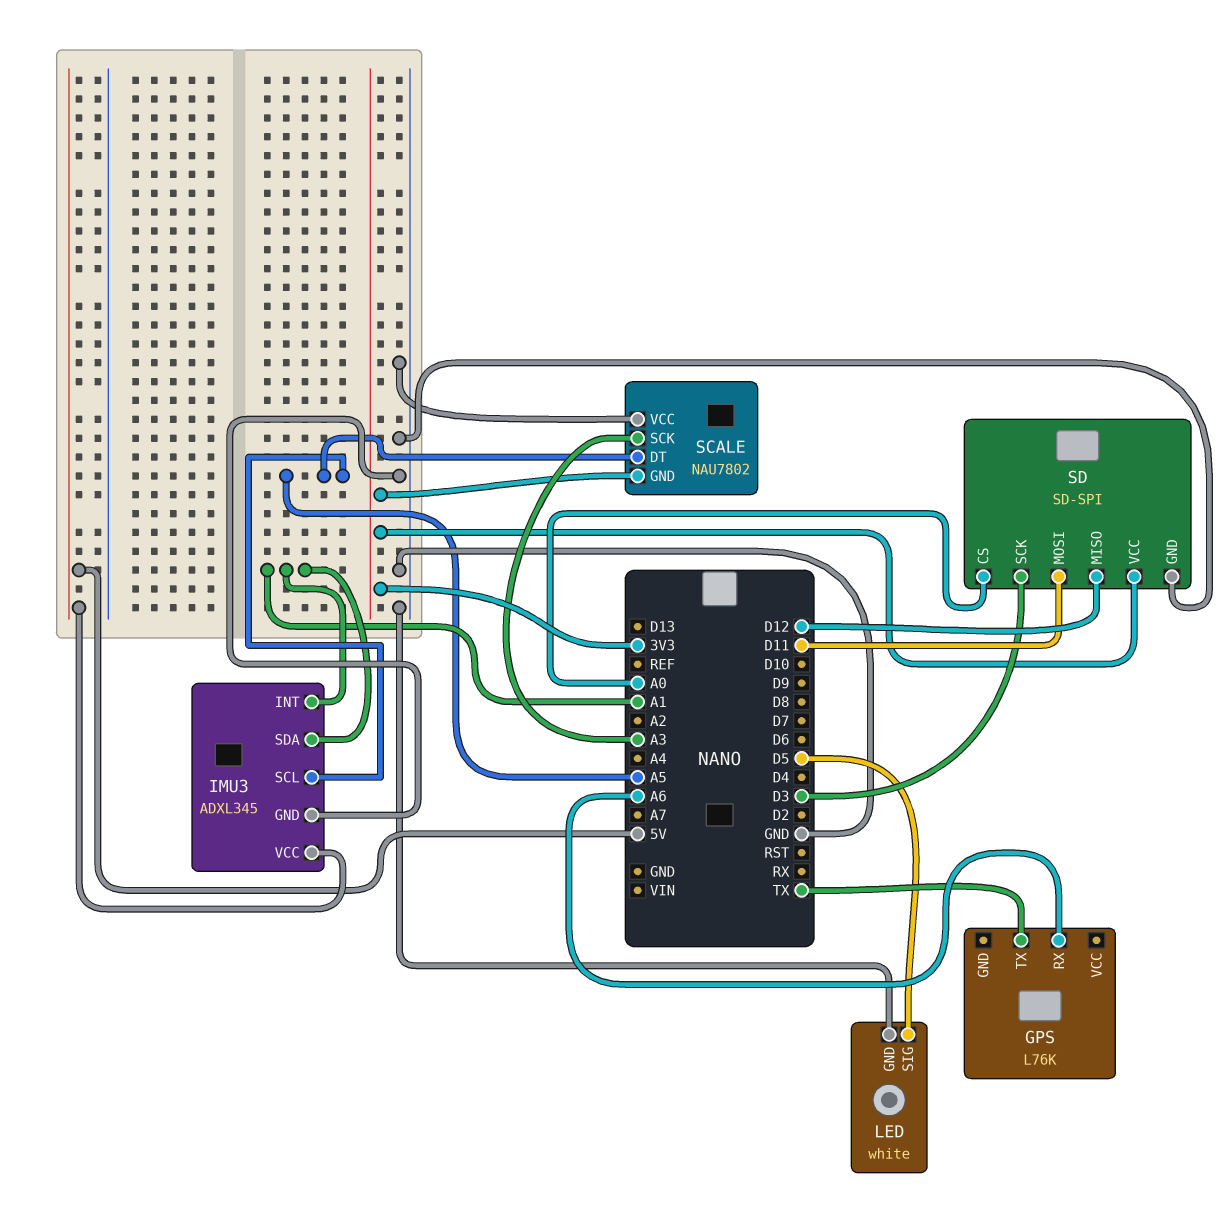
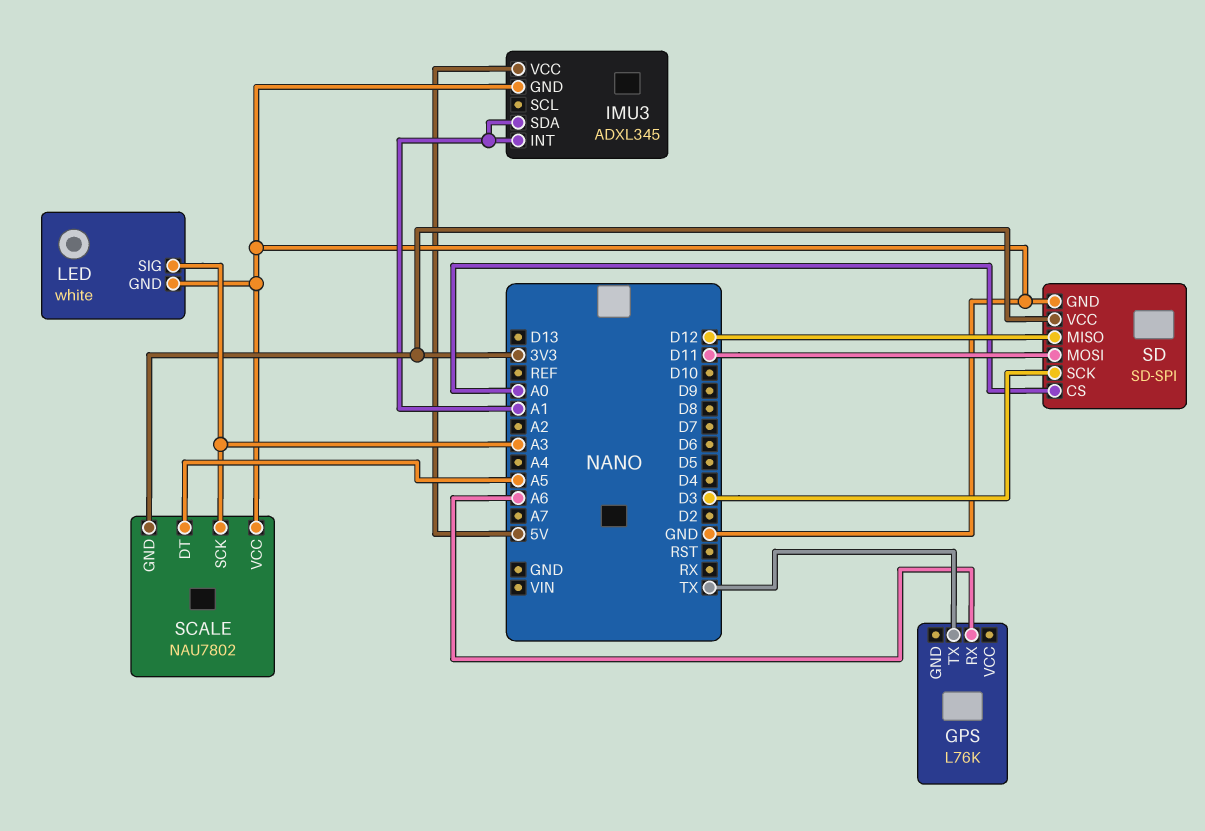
IMU3 pin SCL: A5 -> none
LED pin SIG: D5 -> A3

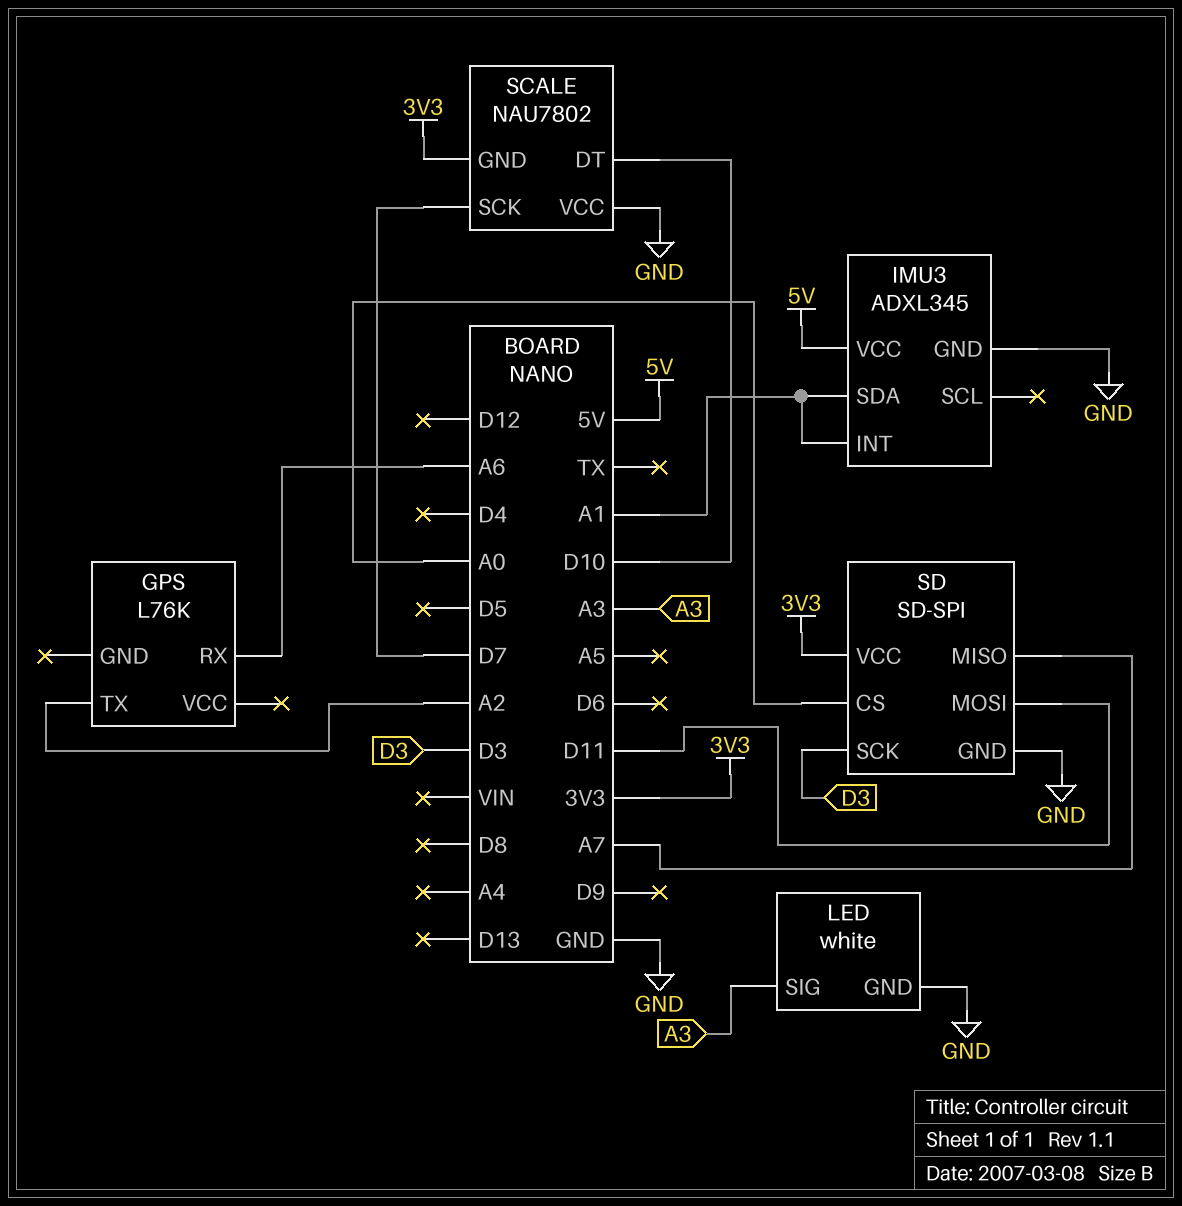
GPS pin TX: TX -> A2
SCALE pin DT: A5 -> D10
SCALE pin SCK: A3 -> D7
SD pin MISO: D12 -> A7

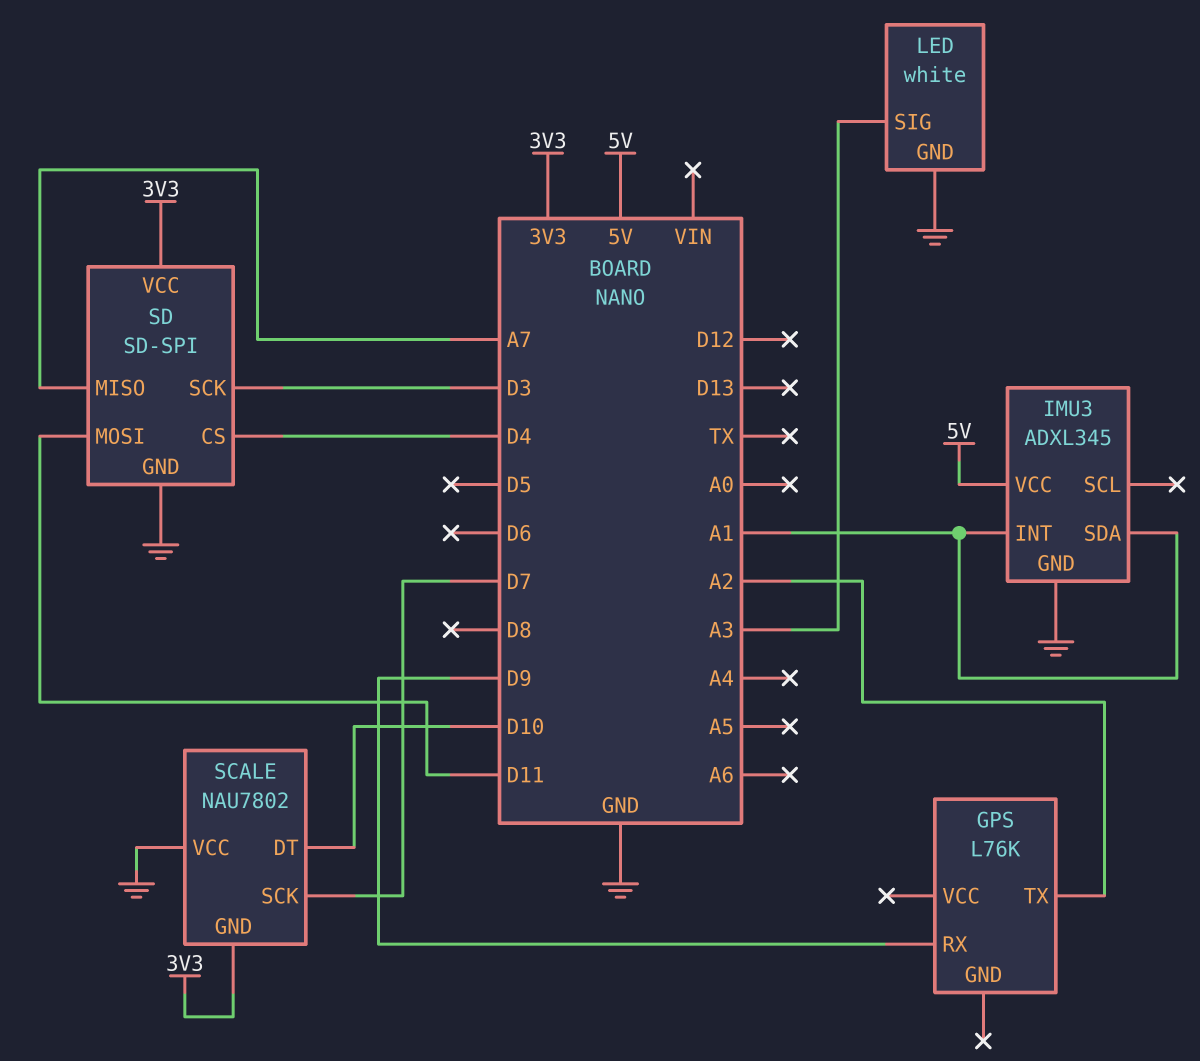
GPS pin RX: A6 -> D9
SD pin CS: A0 -> D4

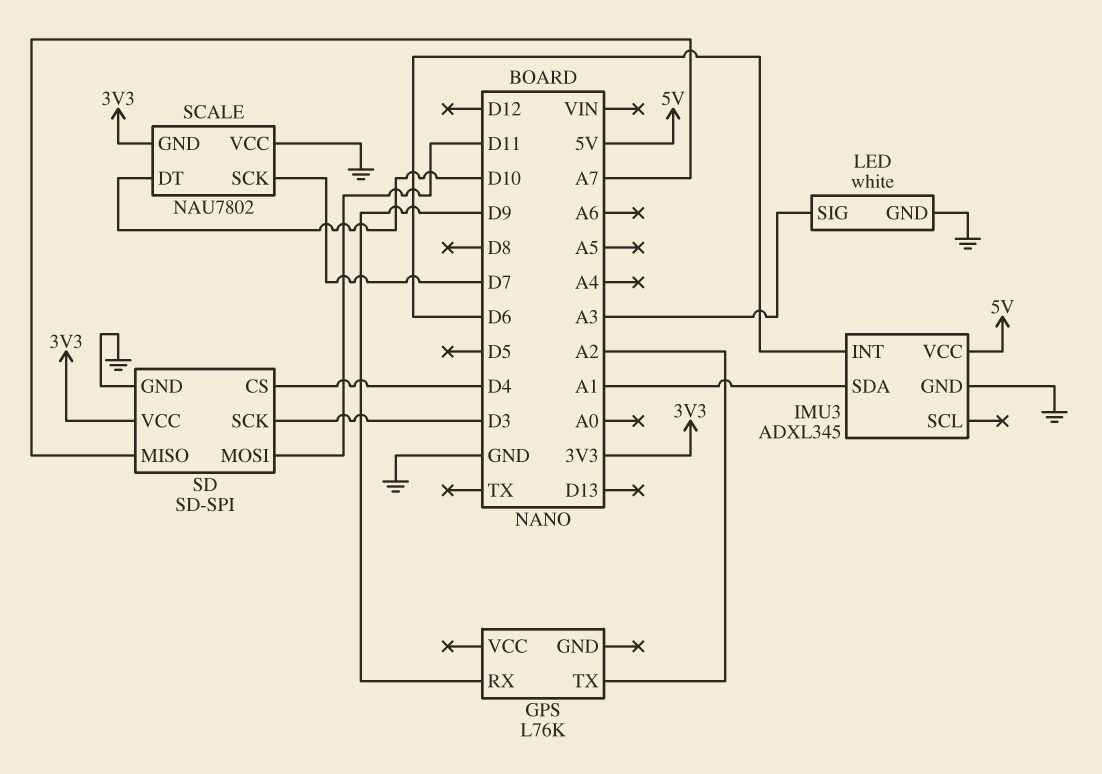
IMU3 pin INT: A1 -> D6

